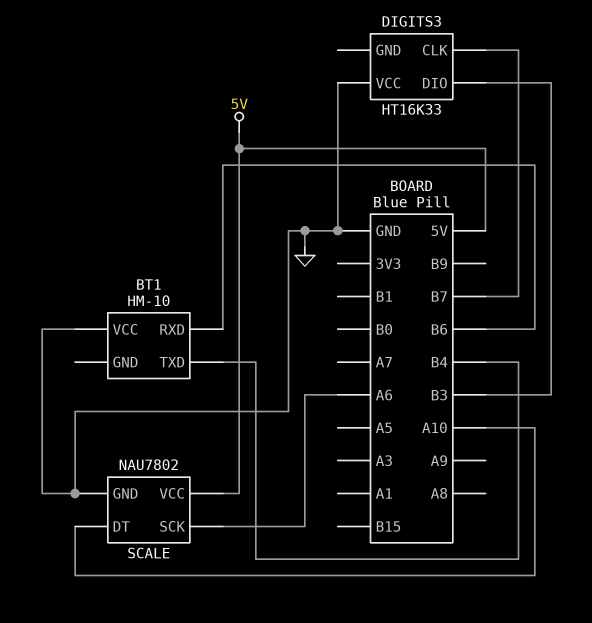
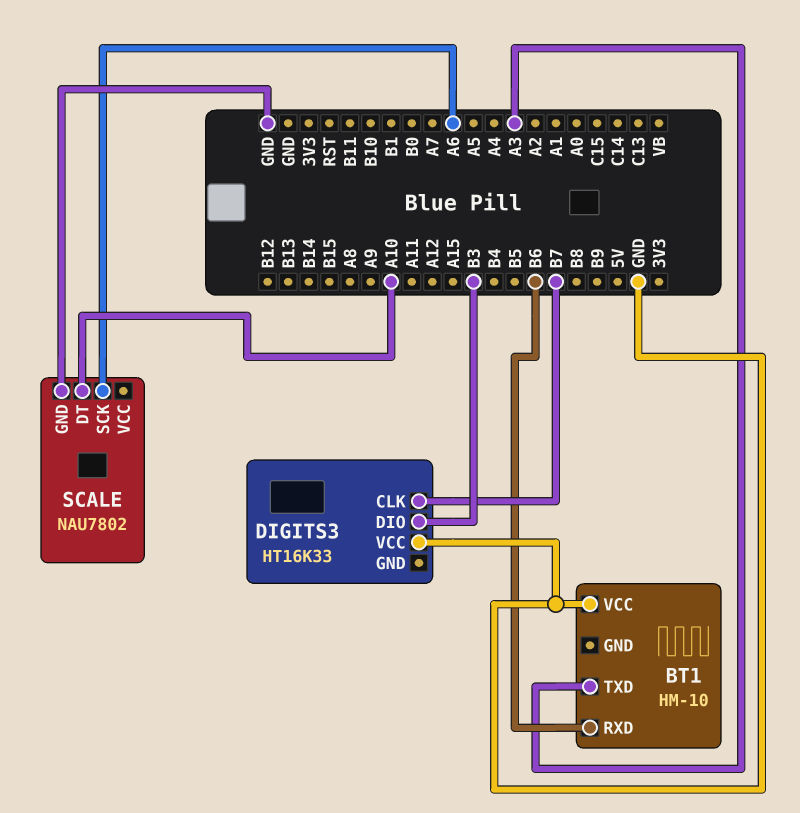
BT1 pin TXD: B4 -> A3
SCALE pin VCC: 5V -> none

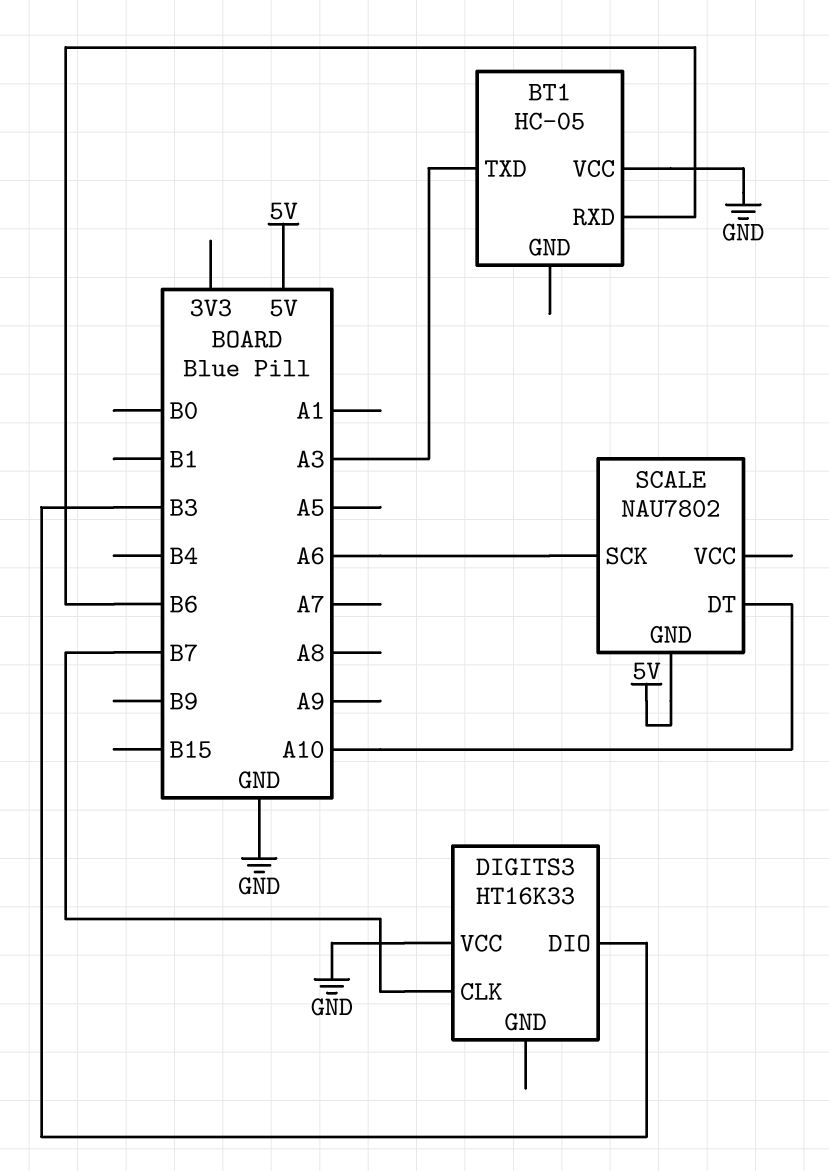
BT1: HM-10 -> HC-05
SCALE pin GND: GND -> 5V

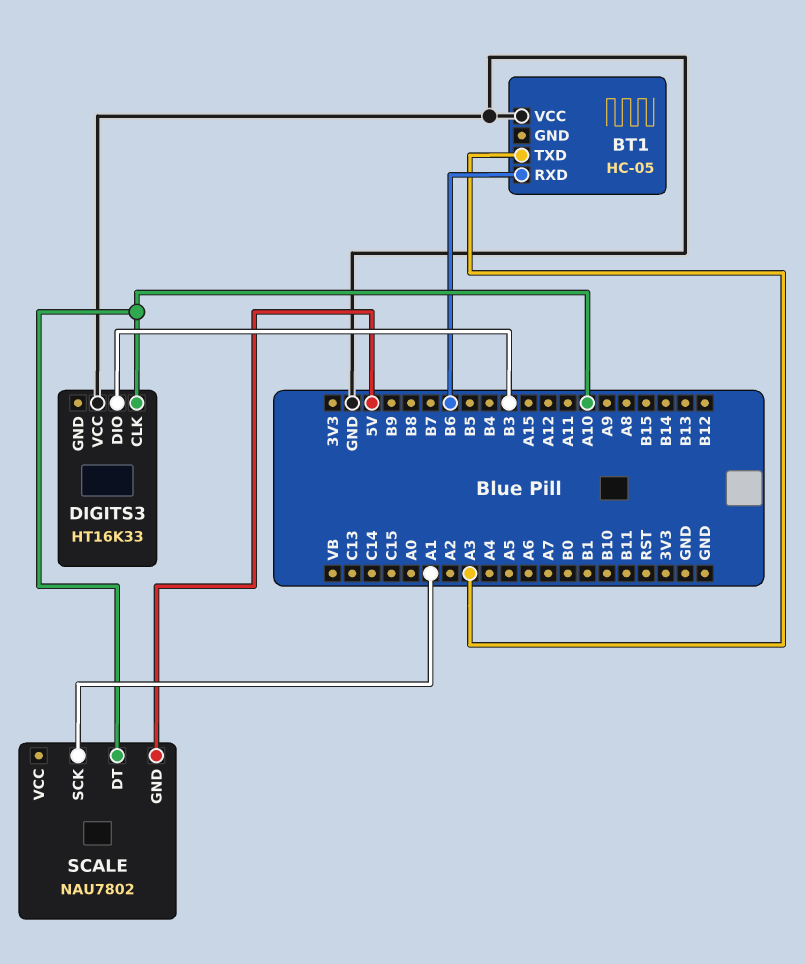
DIGITS3 pin CLK: B7 -> A10
SCALE pin SCK: A6 -> A1

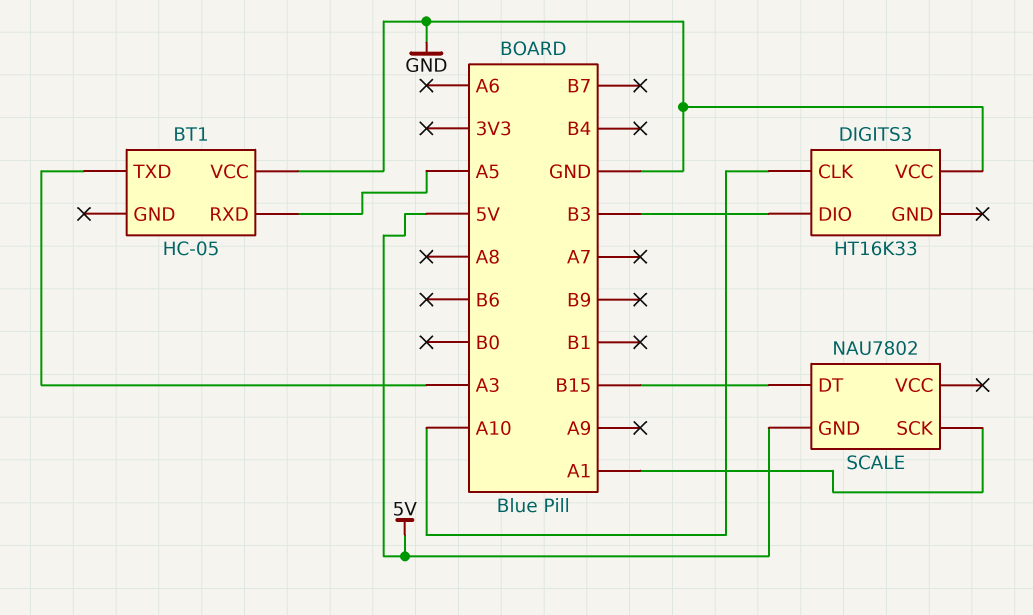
BT1 pin RXD: B6 -> A5
SCALE pin DT: A10 -> B15

